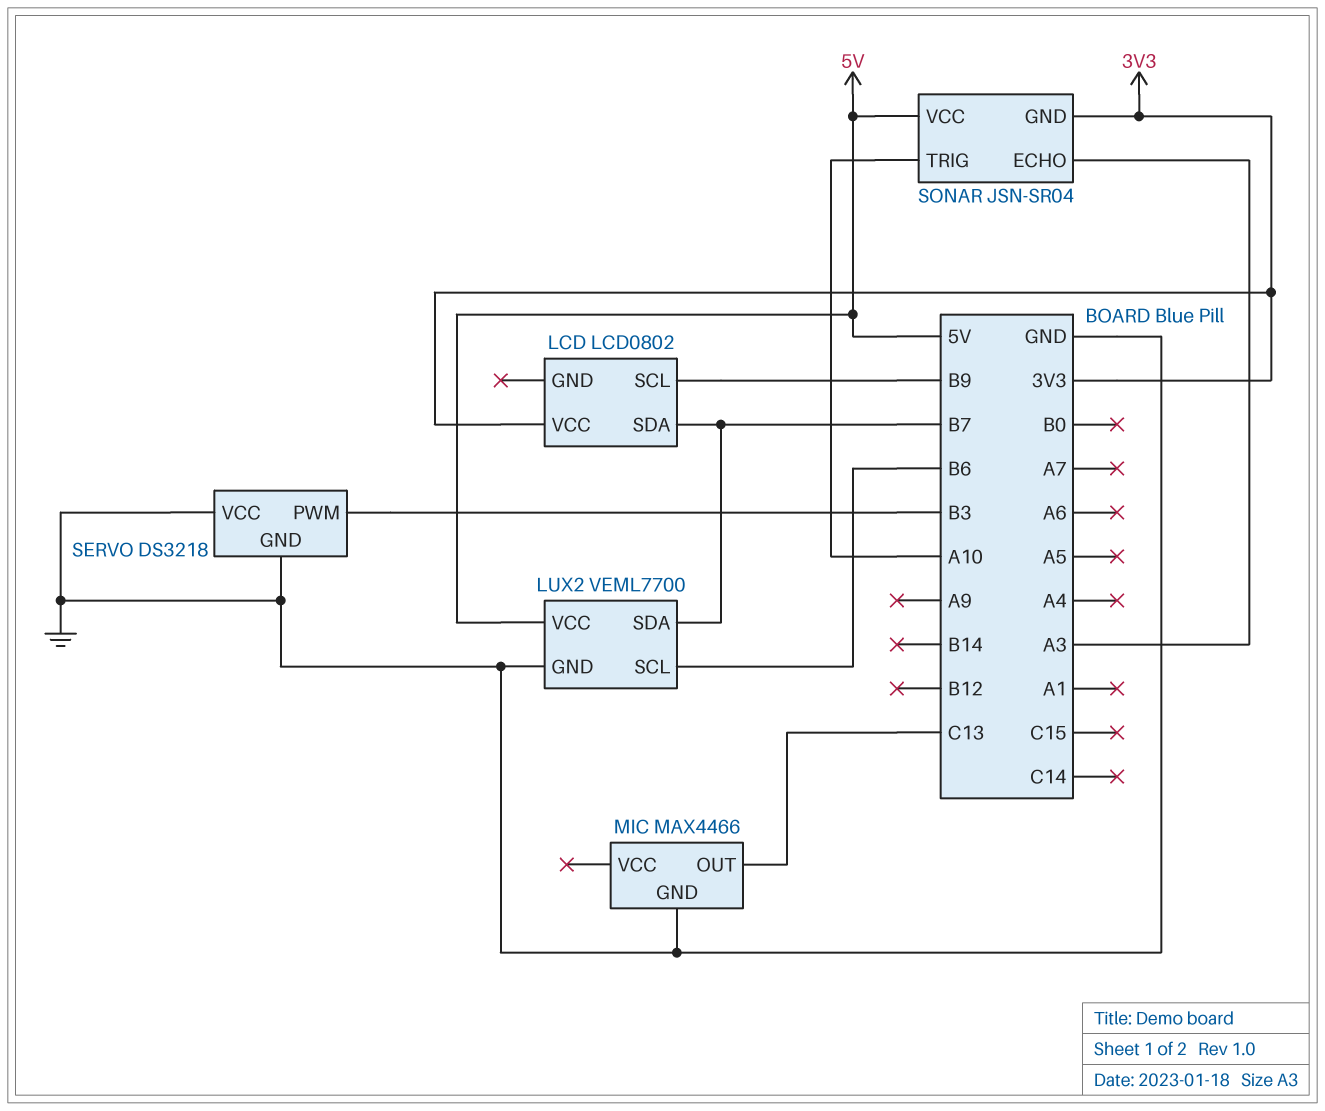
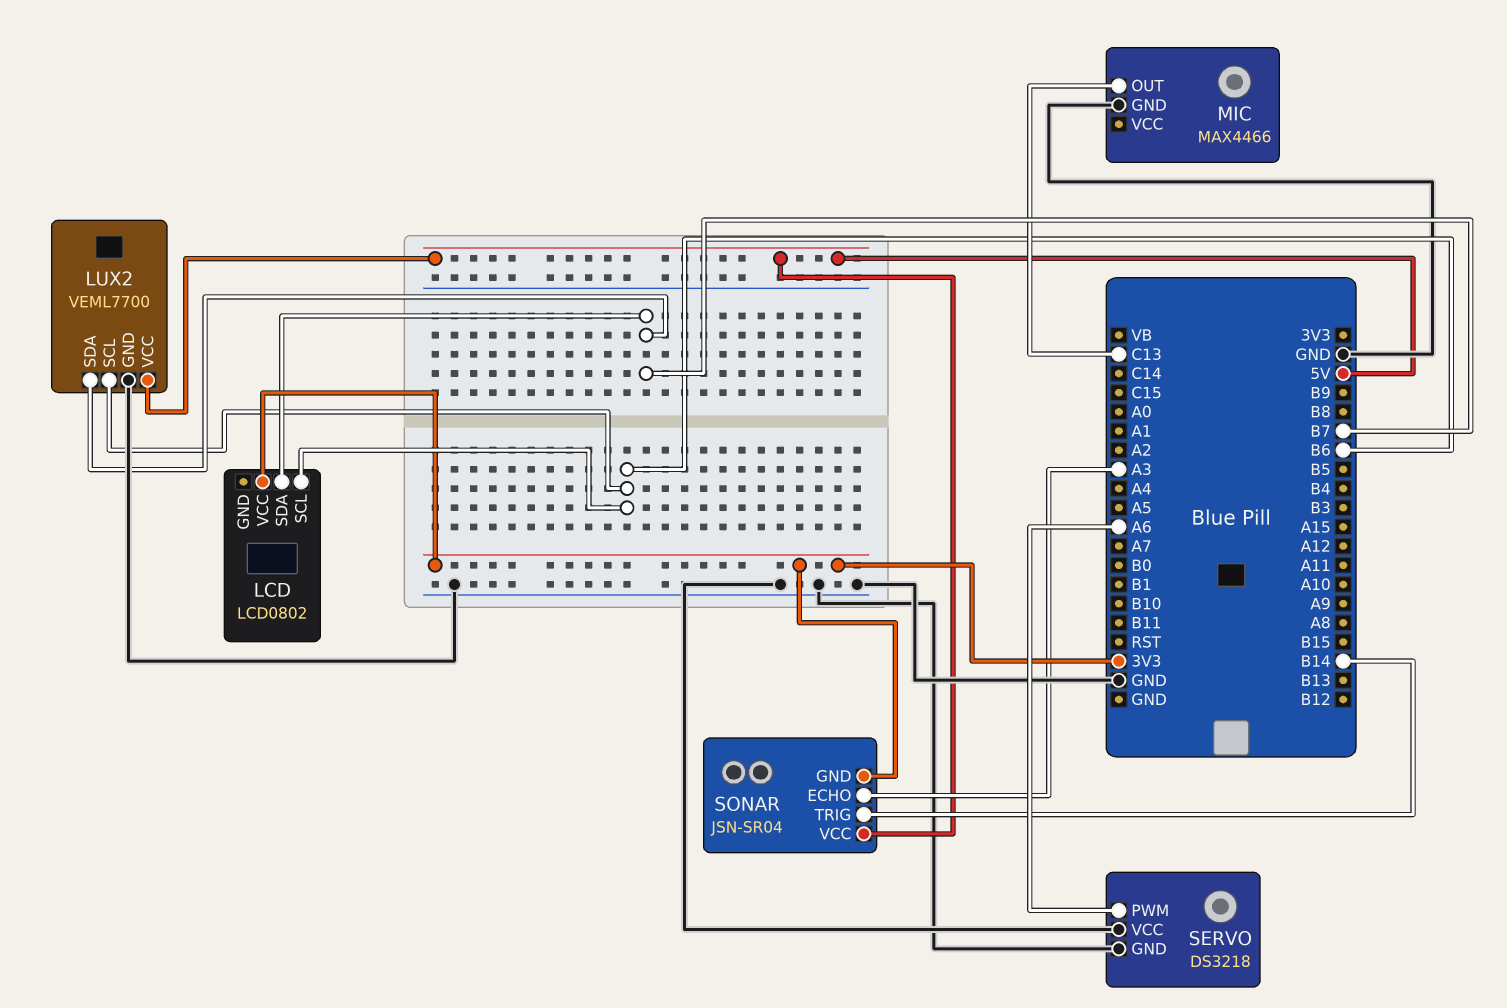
LCD pin SCL: B9 -> B6
SERVO pin PWM: B3 -> A6
SONAR pin TRIG: A10 -> B14

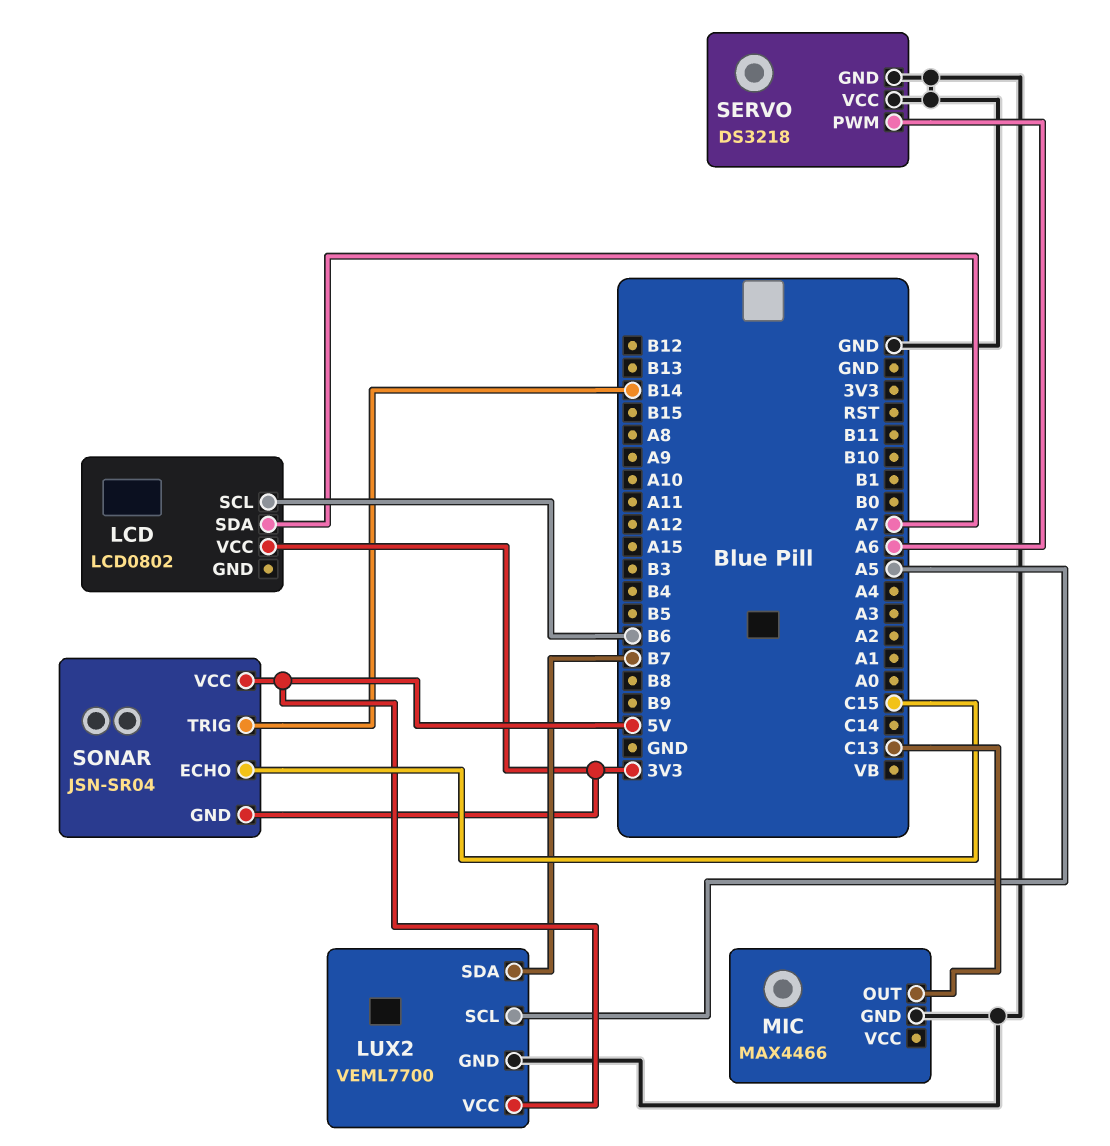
LCD pin SDA: B7 -> A7
LUX2 pin SCL: B6 -> A5
SONAR pin ECHO: A3 -> C15

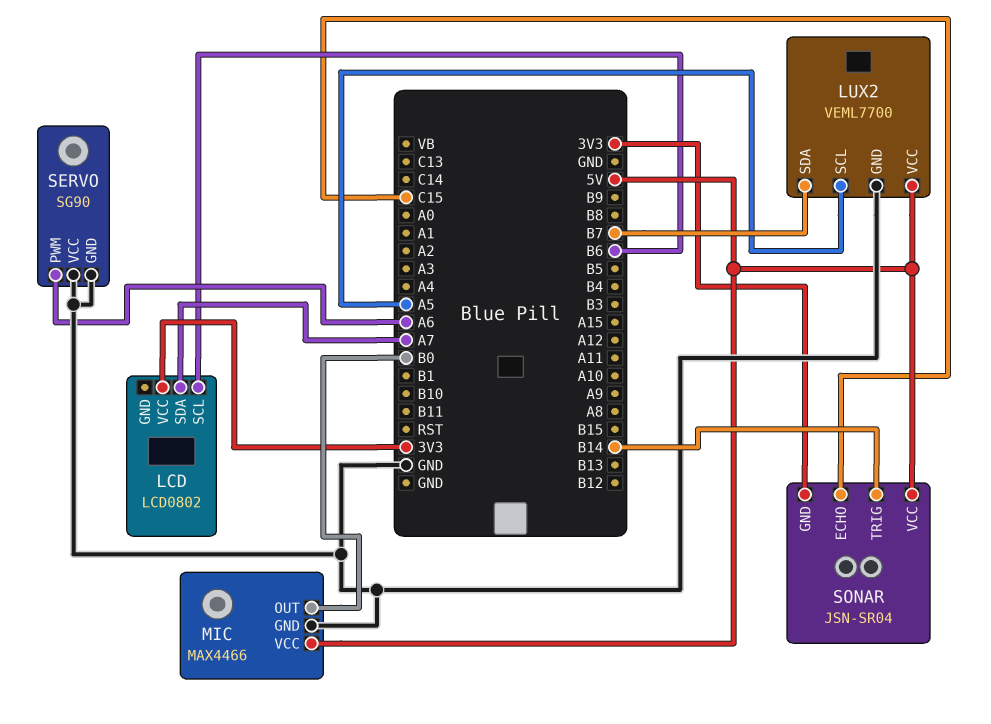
MIC pin OUT: C13 -> B0
MIC pin VCC: none -> 5V
SERVO: DS3218 -> SG90

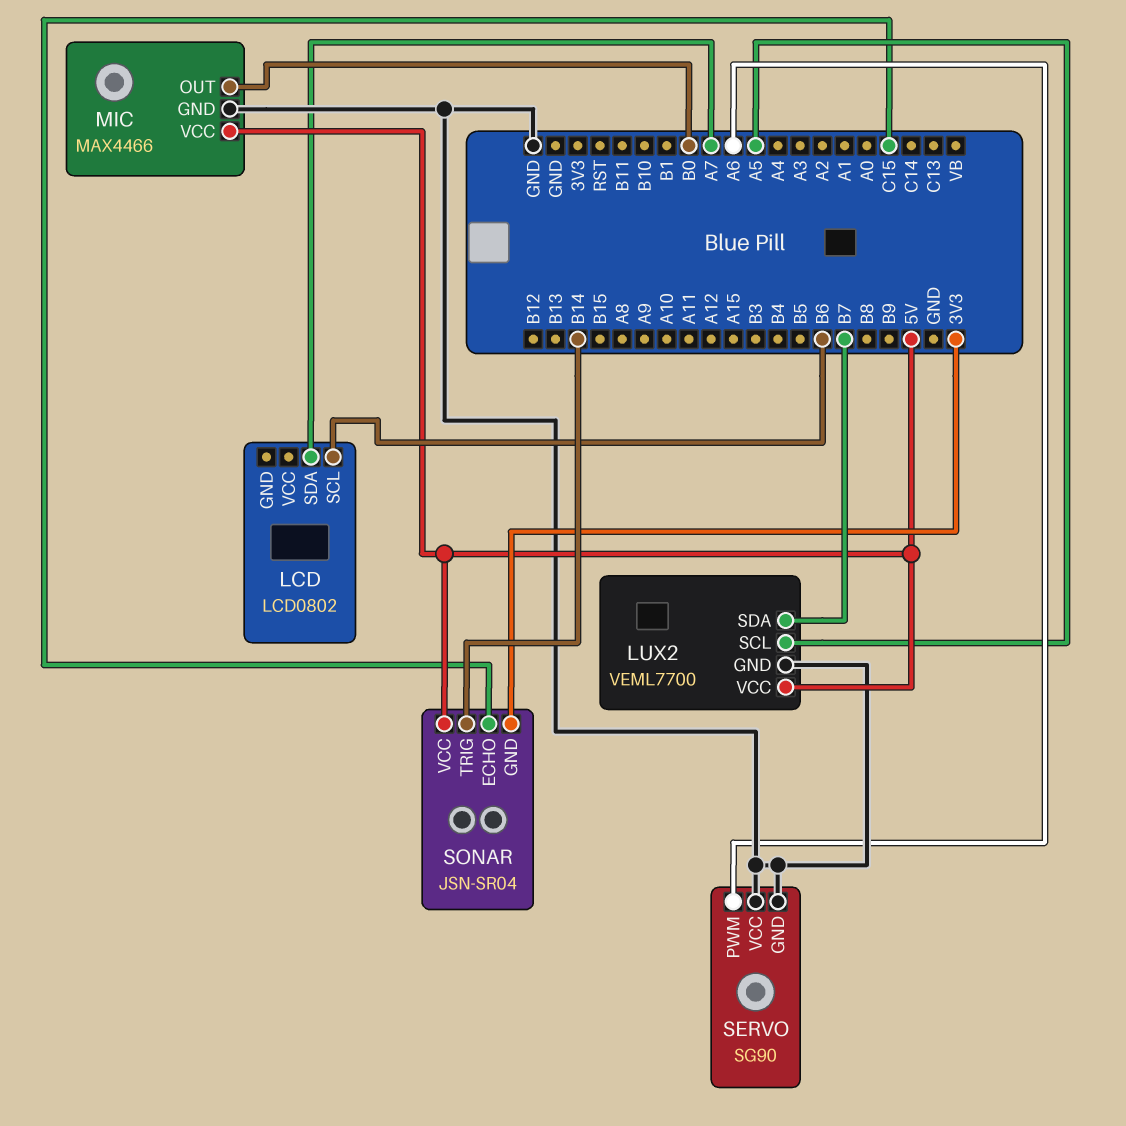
LCD pin VCC: 3V3 -> none

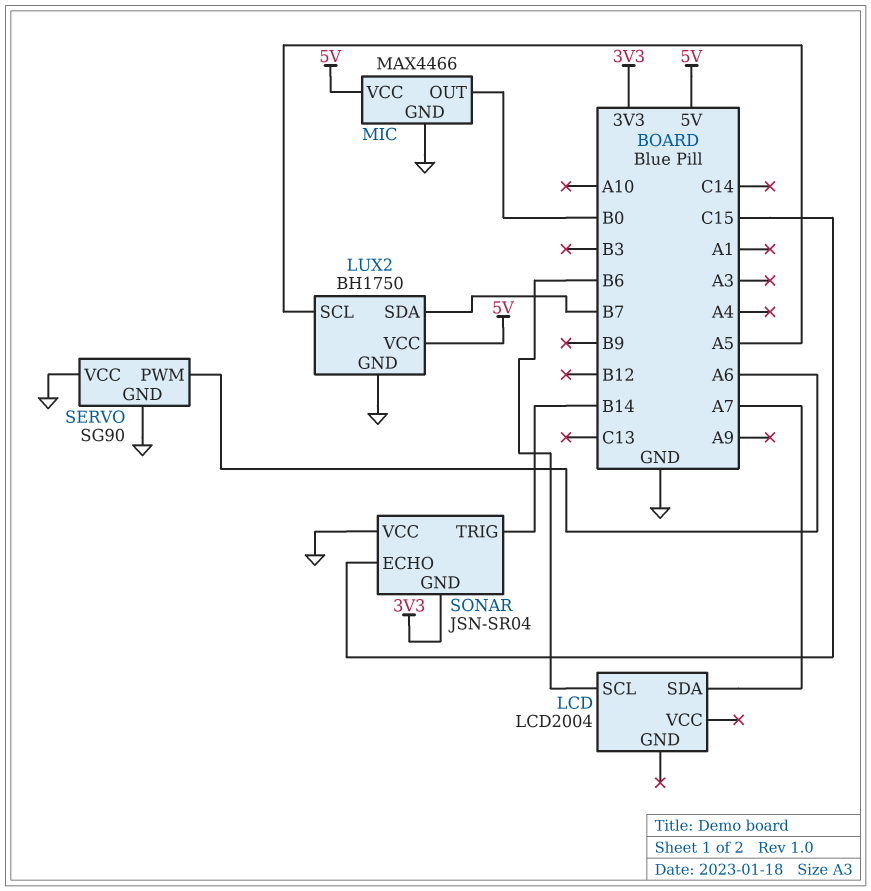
LCD: LCD0802 -> LCD2004
LUX2: VEML7700 -> BH1750
SONAR pin VCC: 5V -> GND

